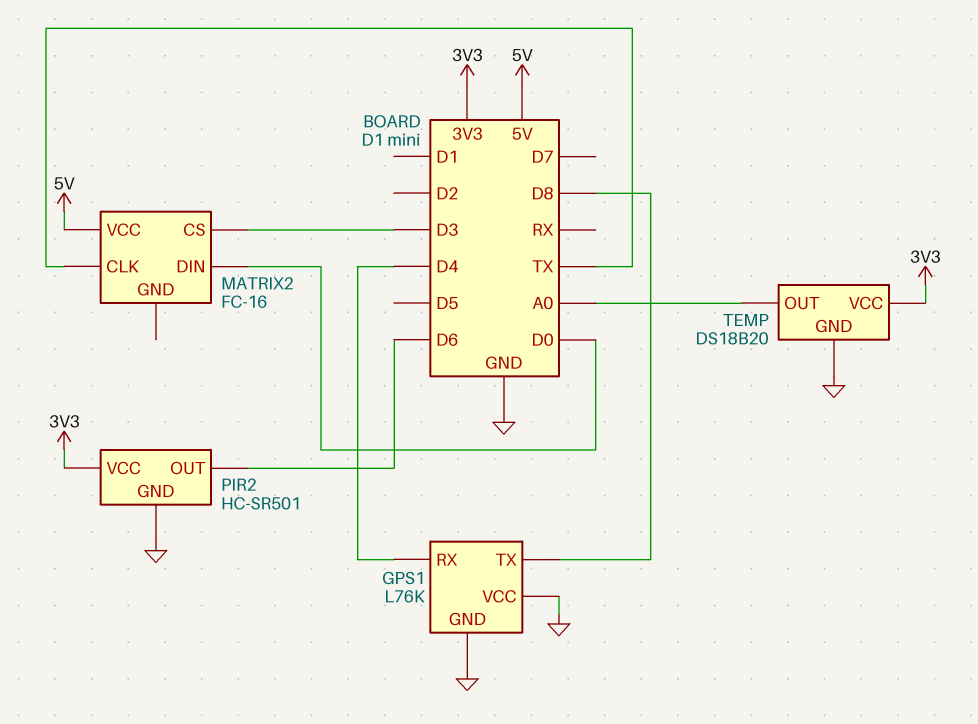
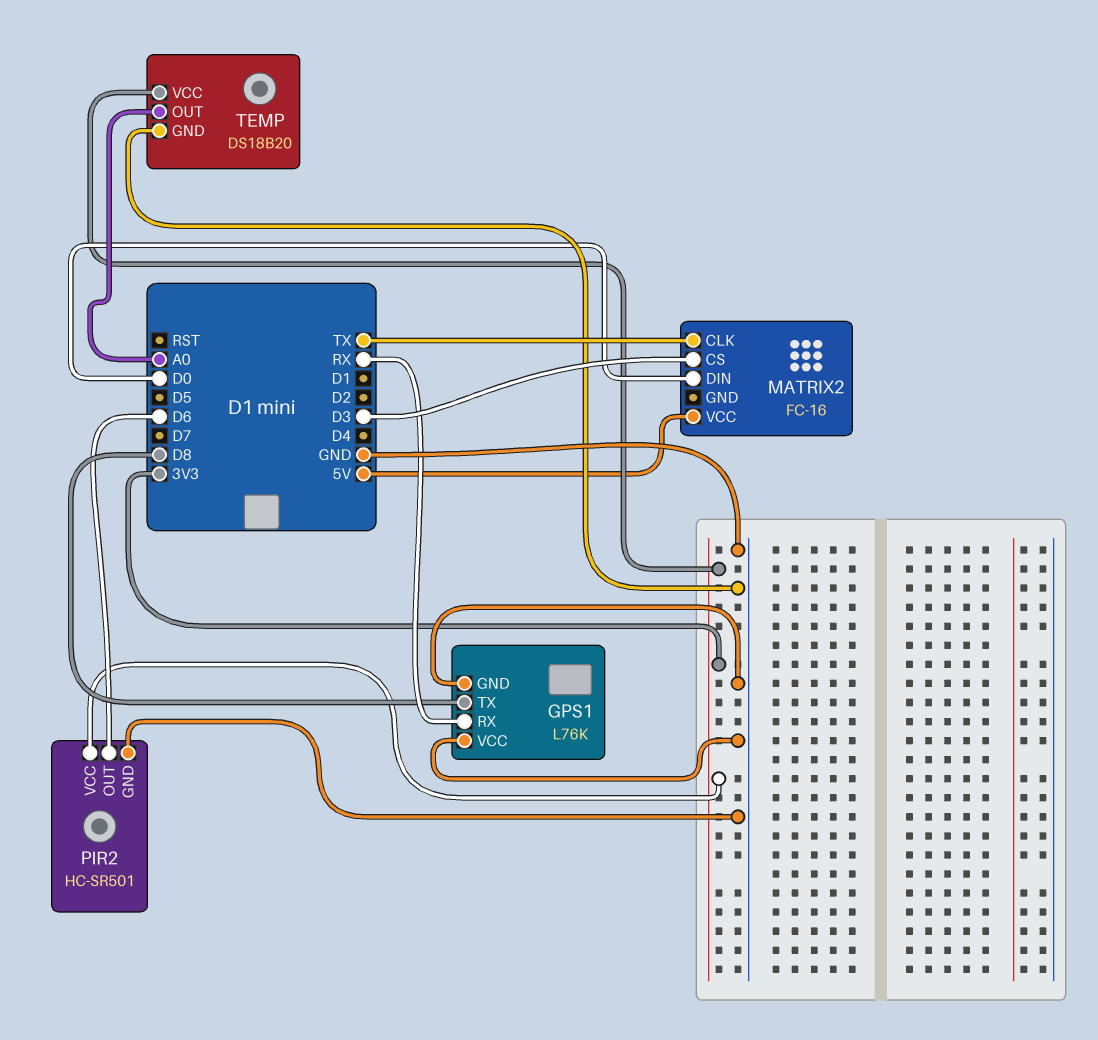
GPS1 pin RX: D4 -> RX

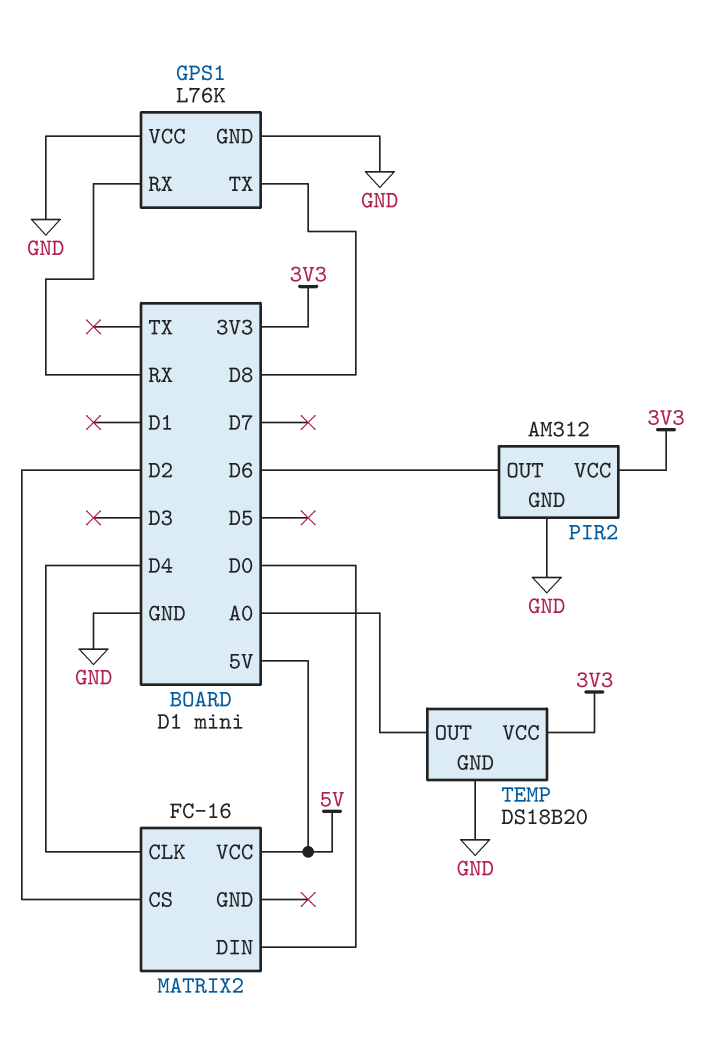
MATRIX2 pin CLK: TX -> D4
MATRIX2 pin CS: D3 -> D2
PIR2: HC-SR501 -> AM312

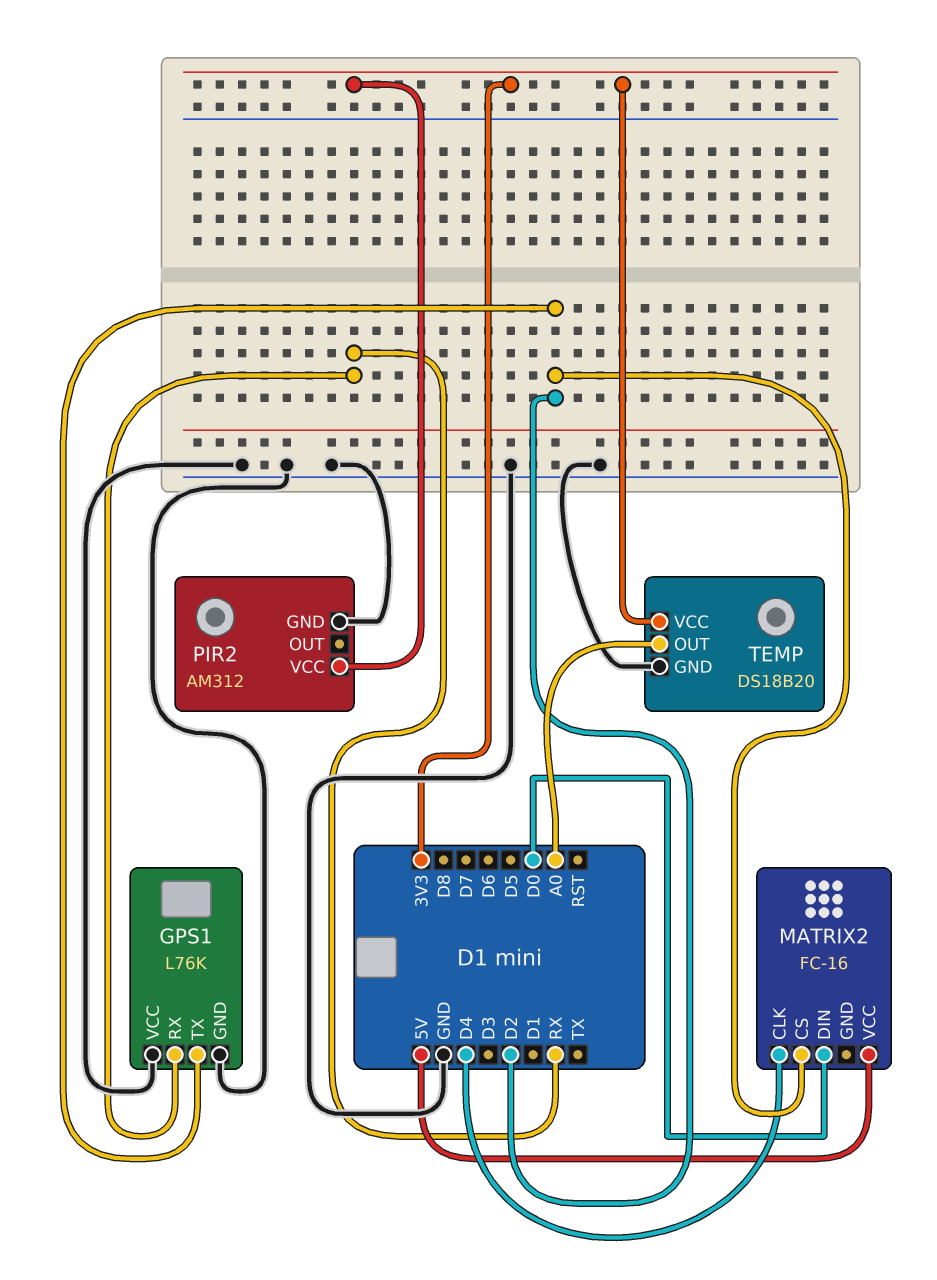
GPS1 pin TX: D8 -> D2
PIR2 pin OUT: D6 -> none

